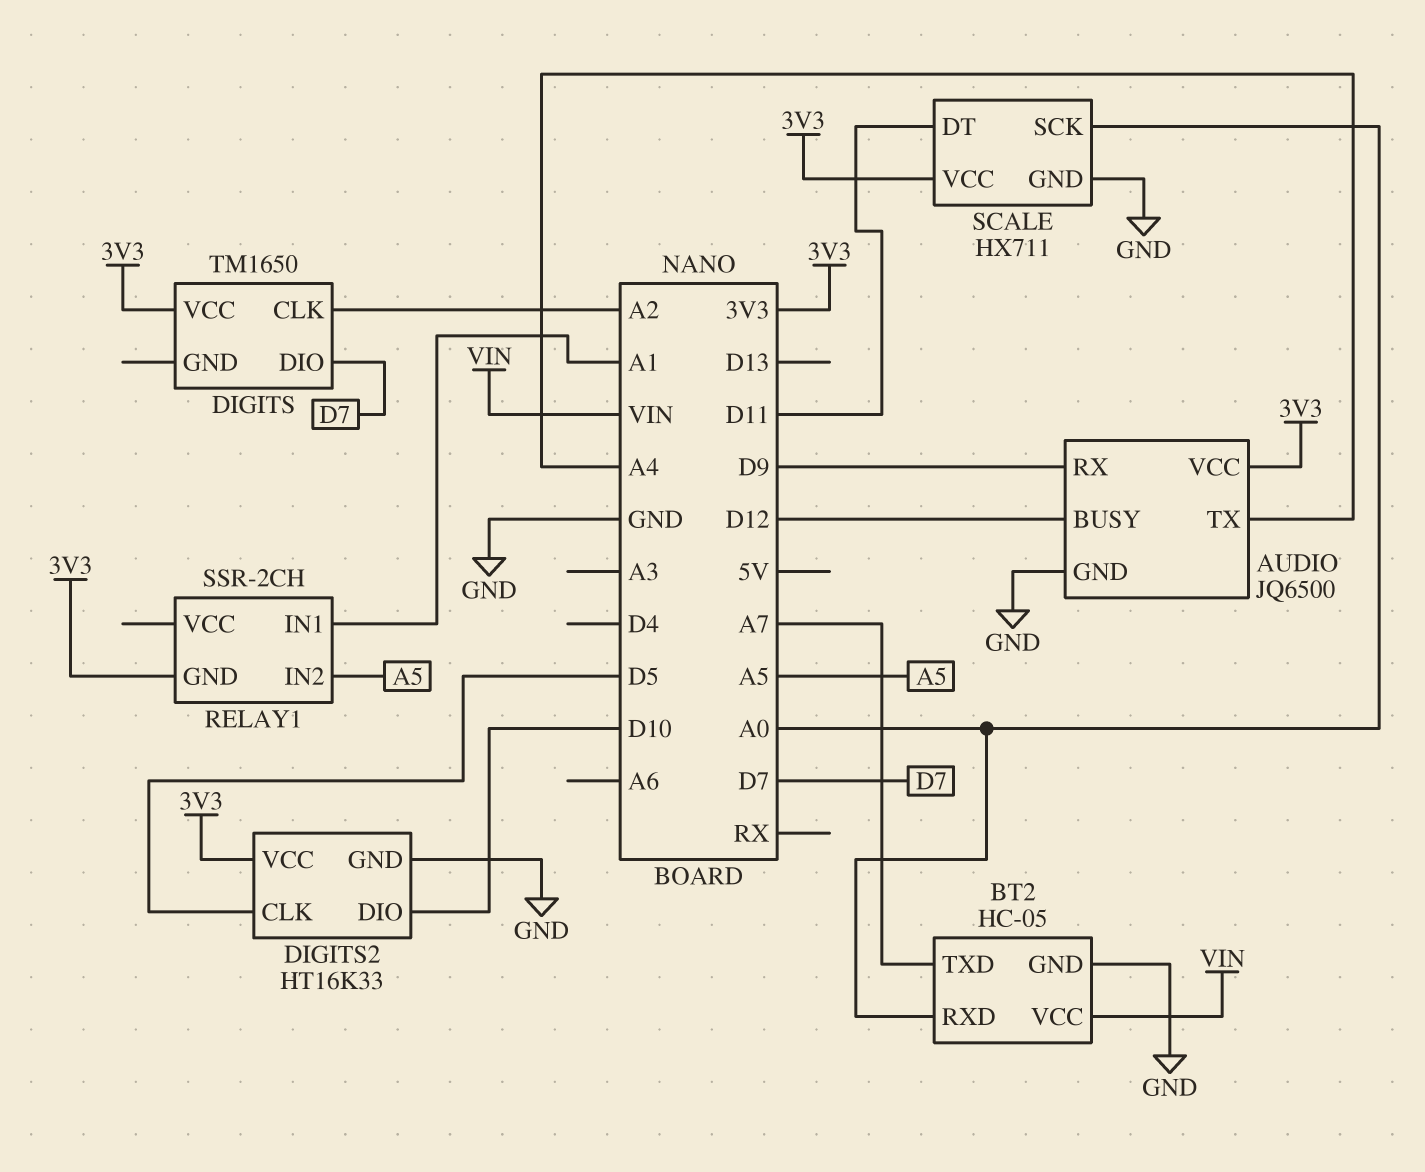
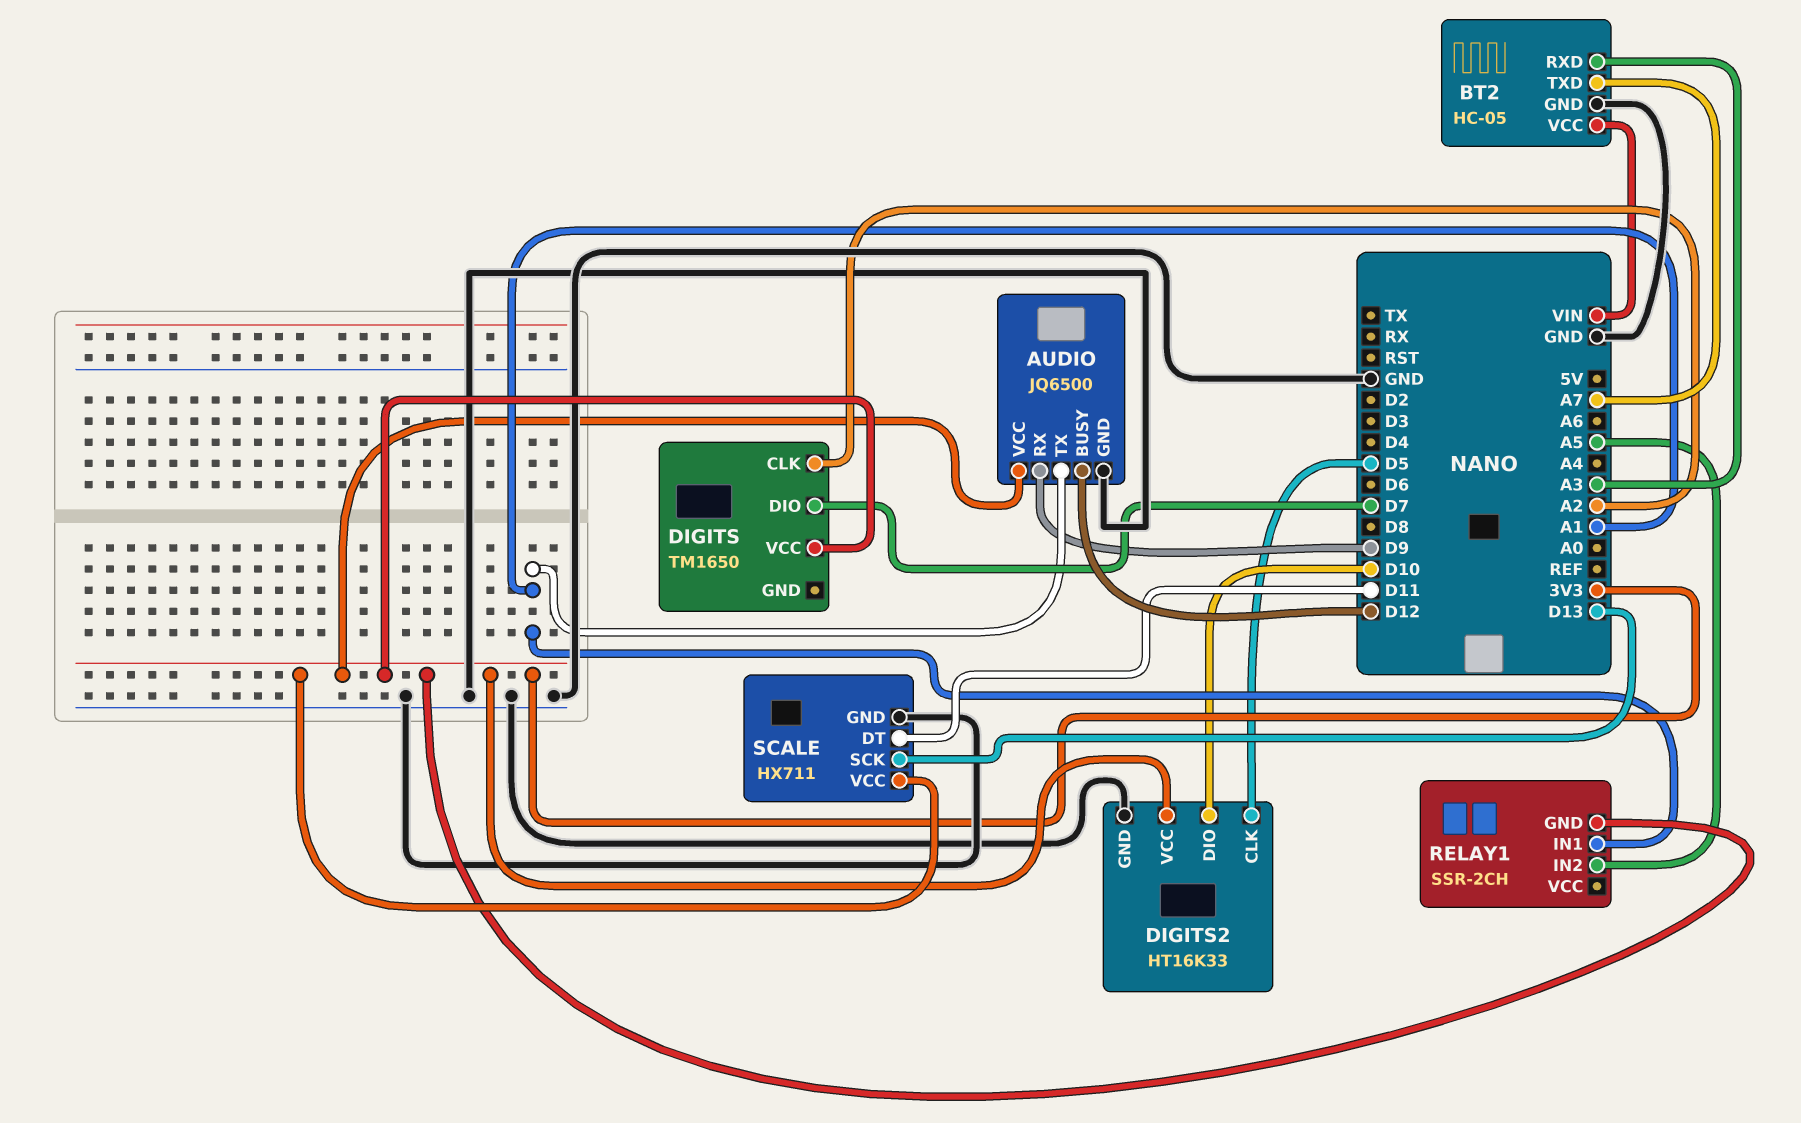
AUDIO pin TX: A4 -> A1
BT2 pin RXD: A0 -> A3
SCALE pin SCK: A0 -> D13

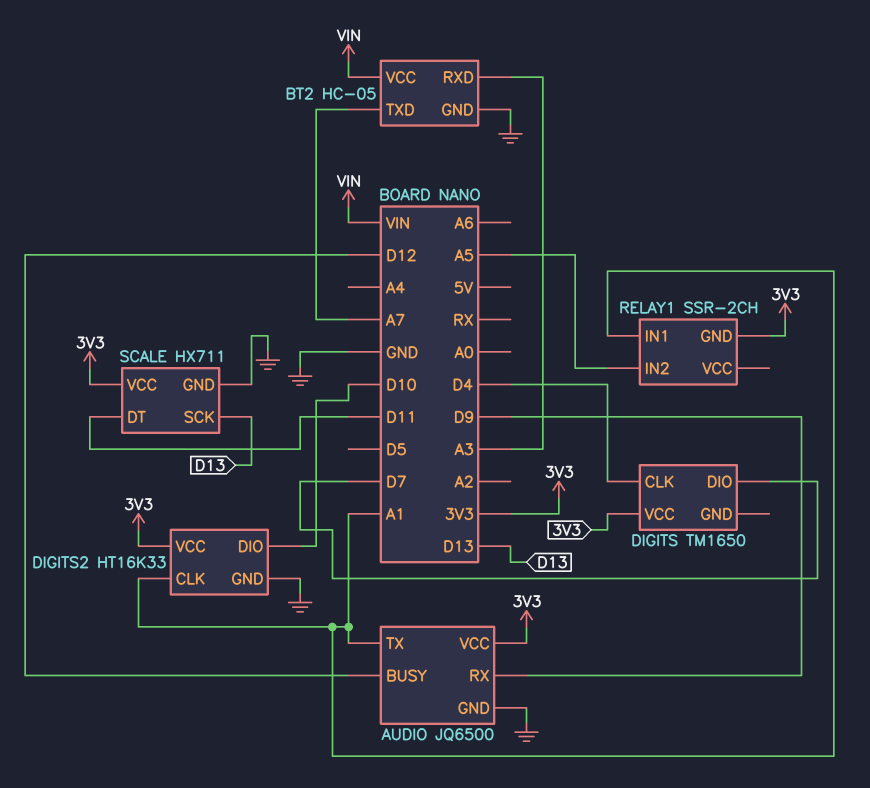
DIGITS pin CLK: A2 -> D4
DIGITS2 pin CLK: D5 -> A1

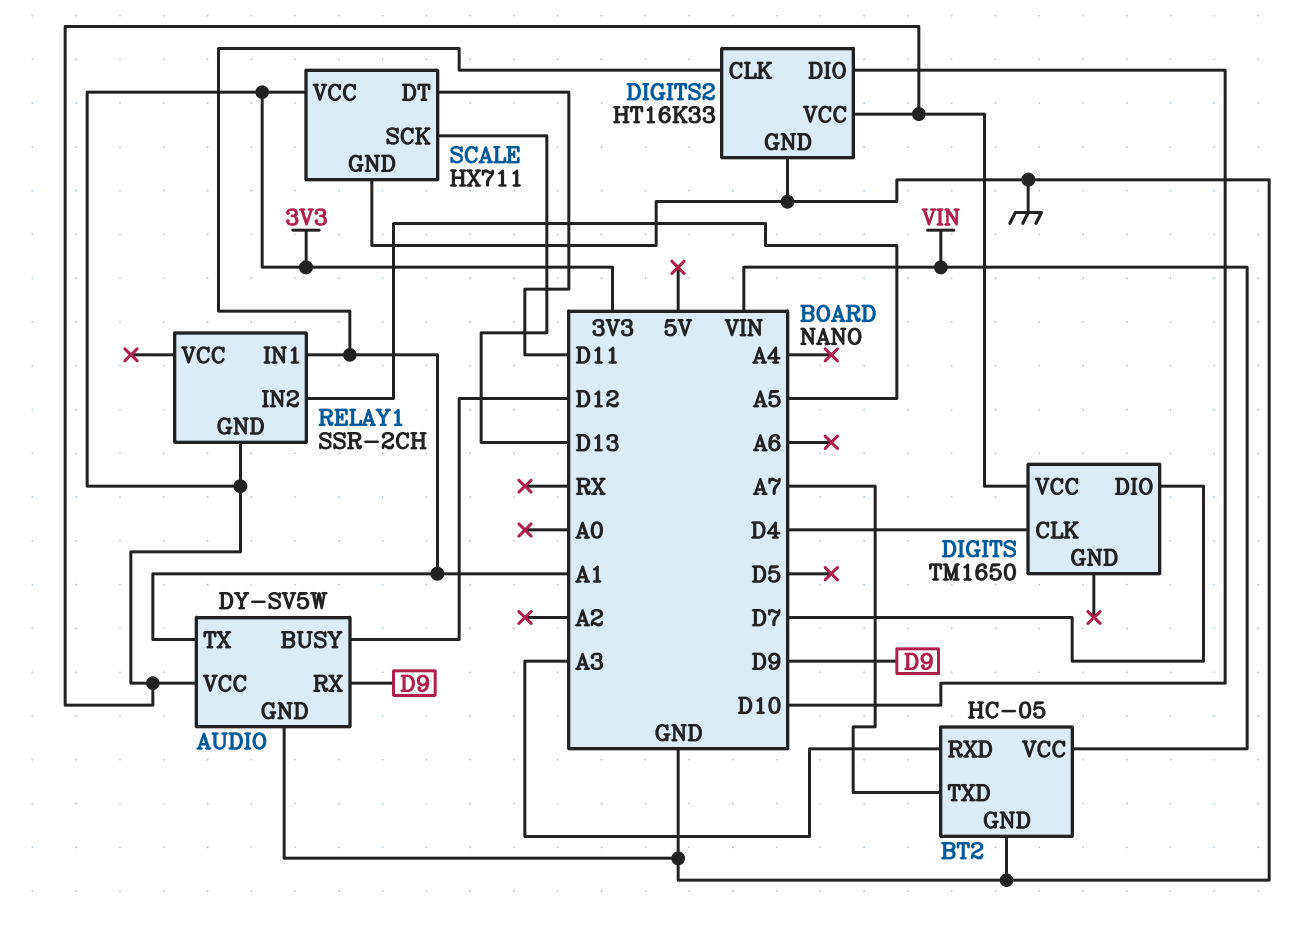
AUDIO: JQ6500 -> DY-SV5W

